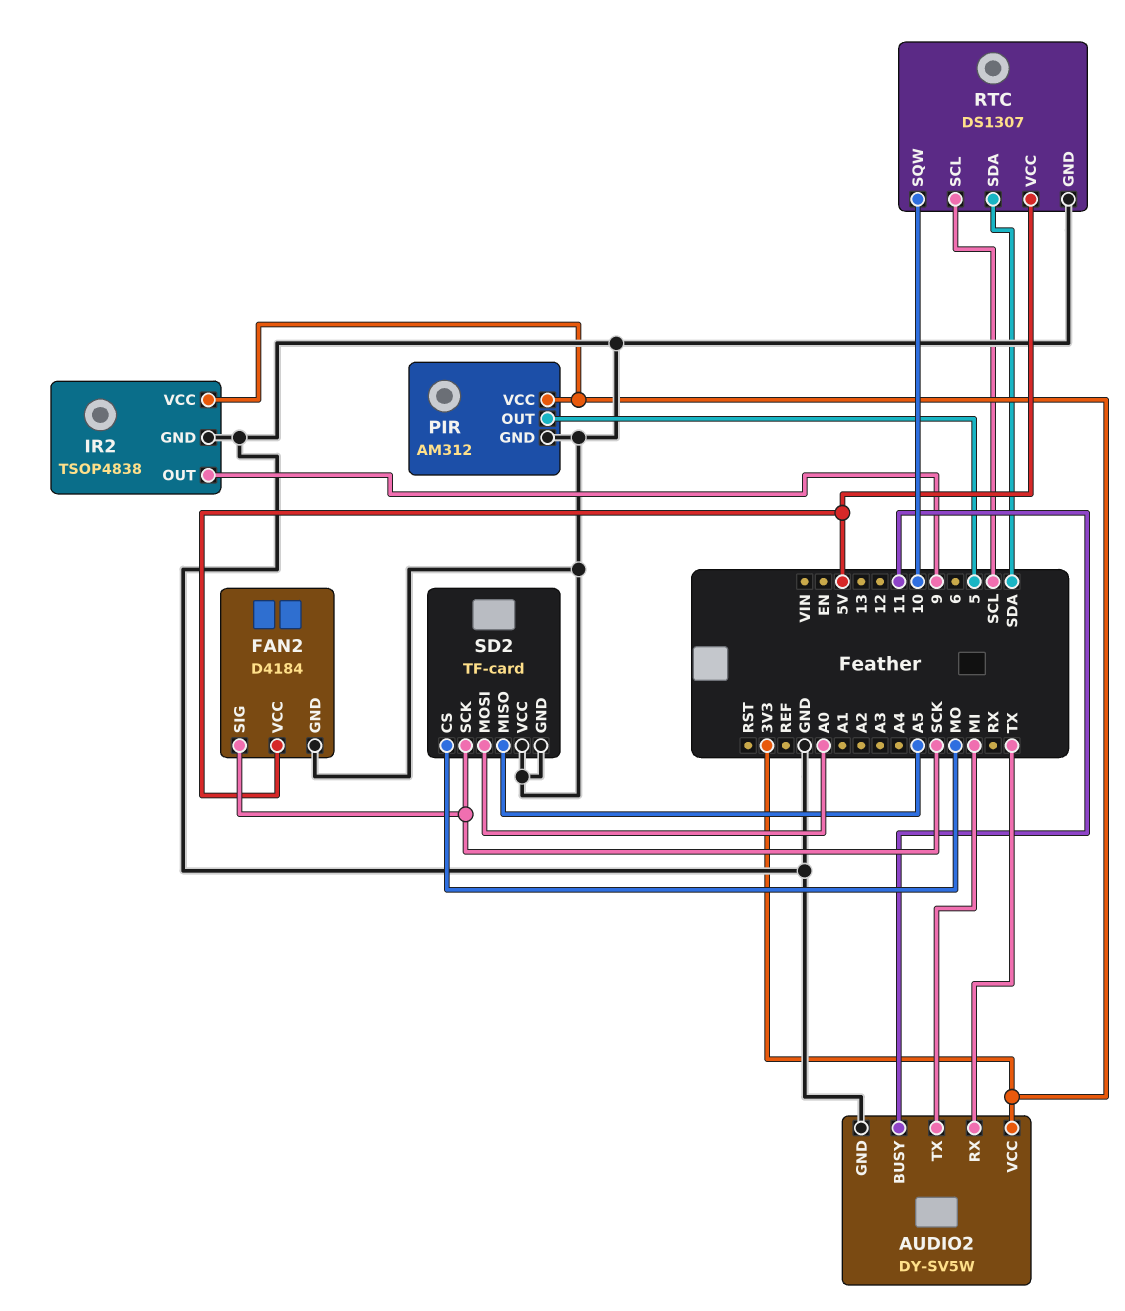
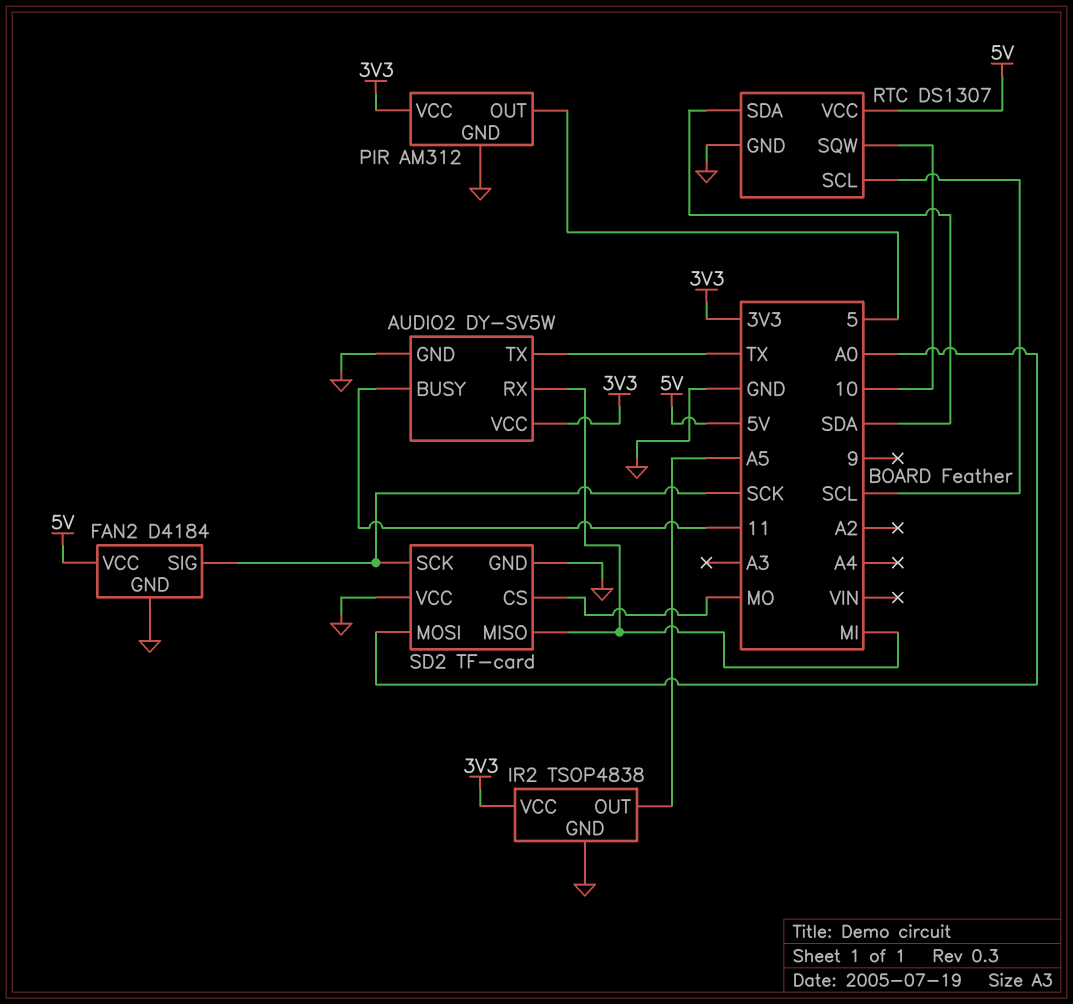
AUDIO2 pin RX: TX -> MI
AUDIO2 pin TX: MI -> TX
IR2 pin OUT: 9 -> A5
SD2 pin MISO: A5 -> MI

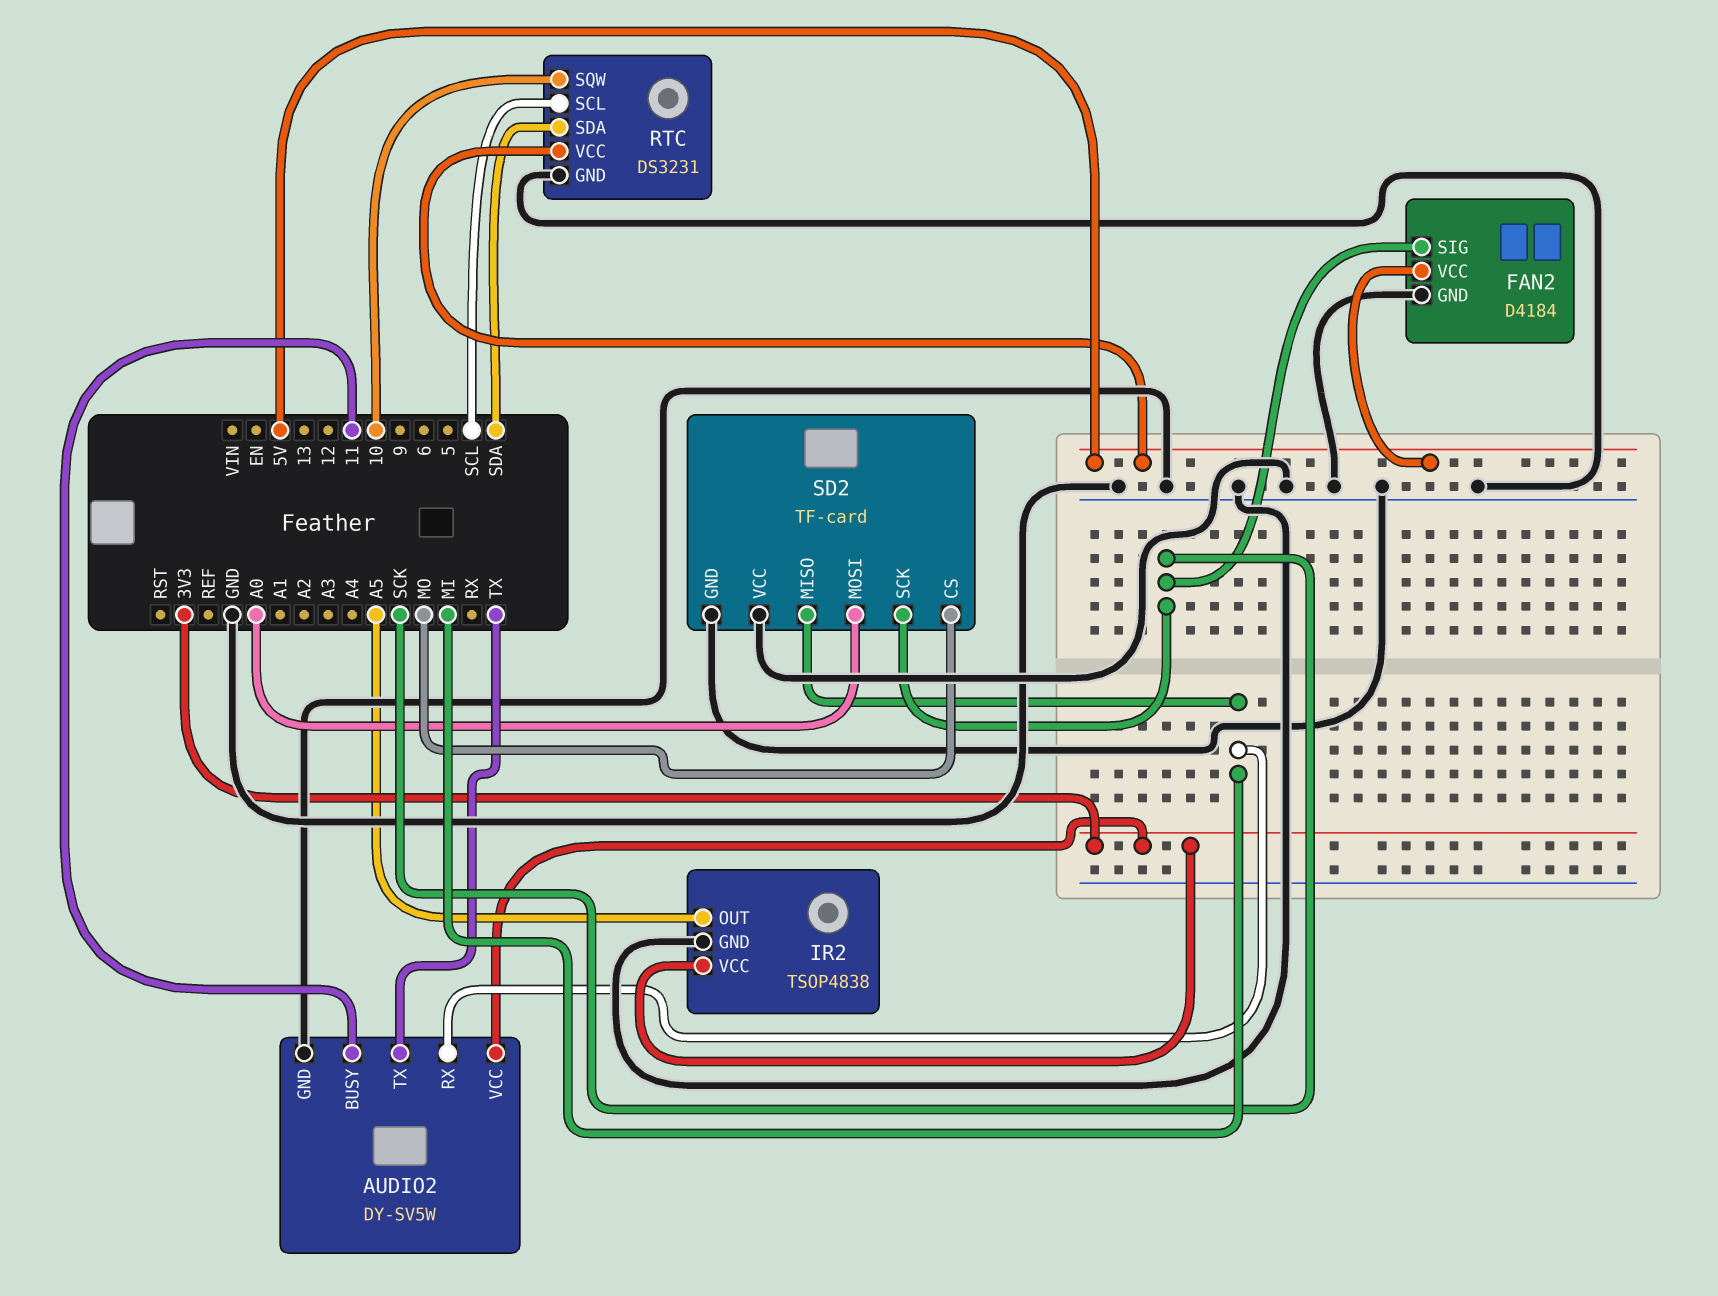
PIR: AM312 -> none
PIR pin GND: GND -> none
PIR pin OUT: 5 -> none
PIR pin VCC: 3V3 -> none
RTC: DS1307 -> DS3231

